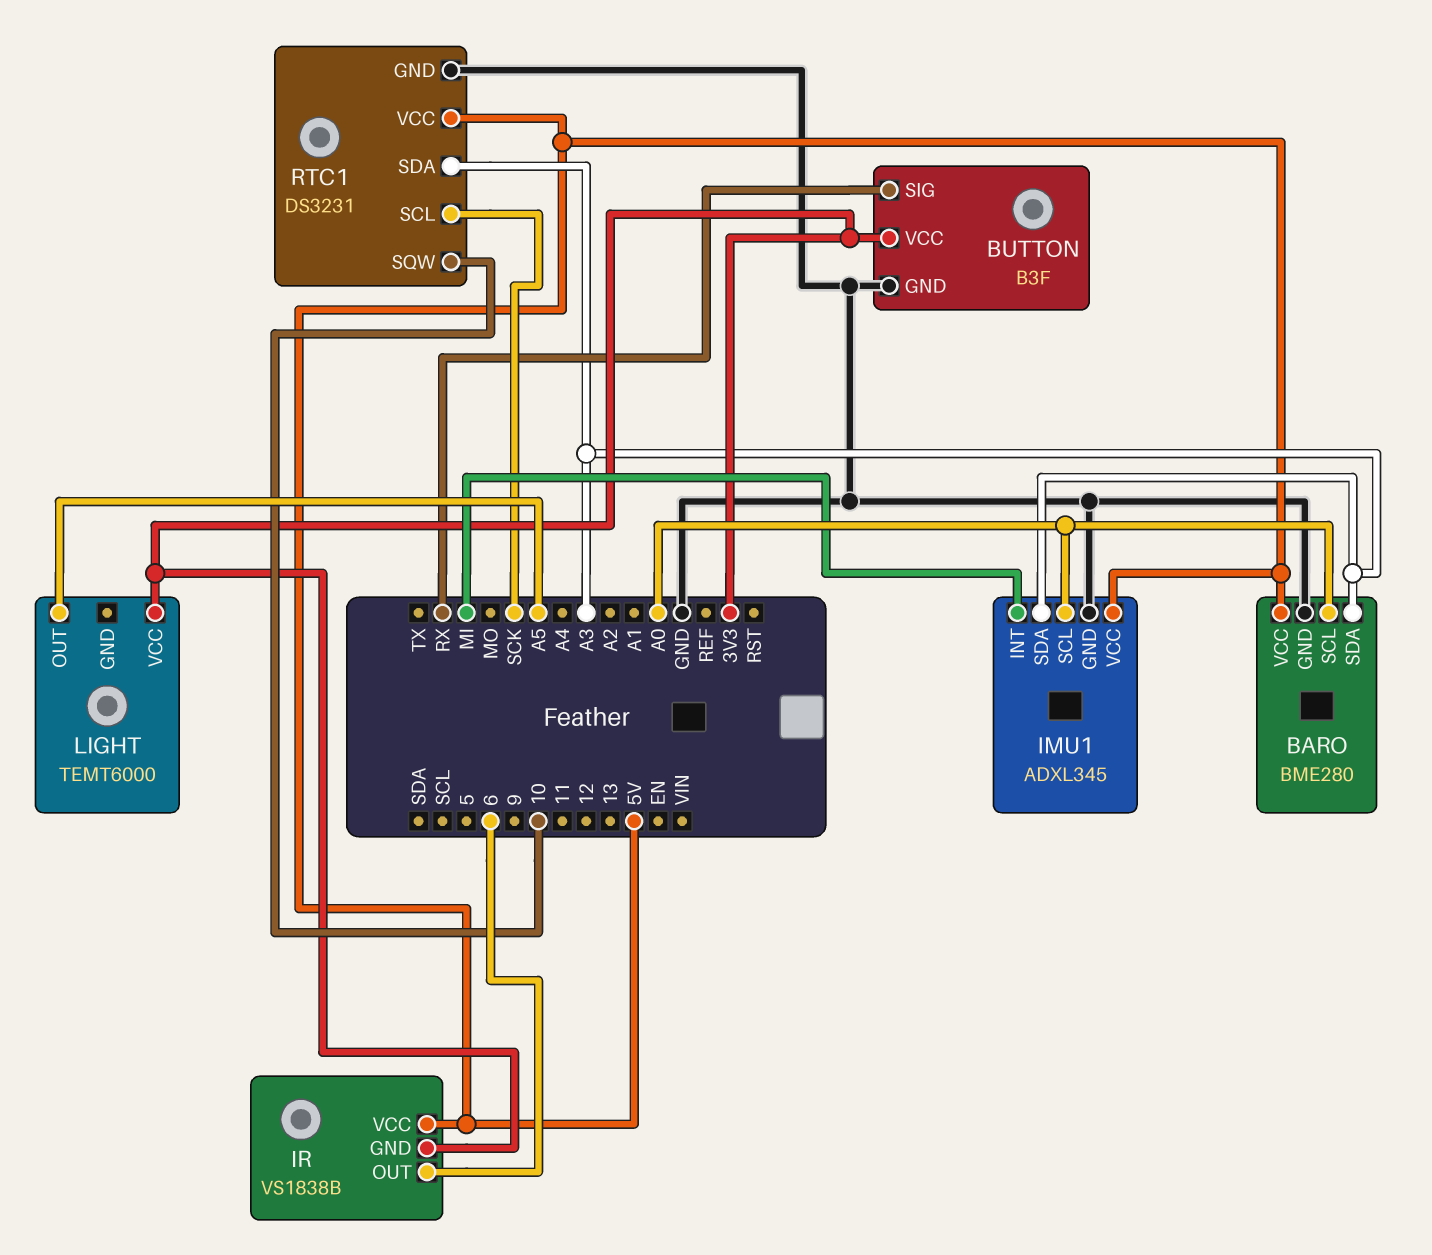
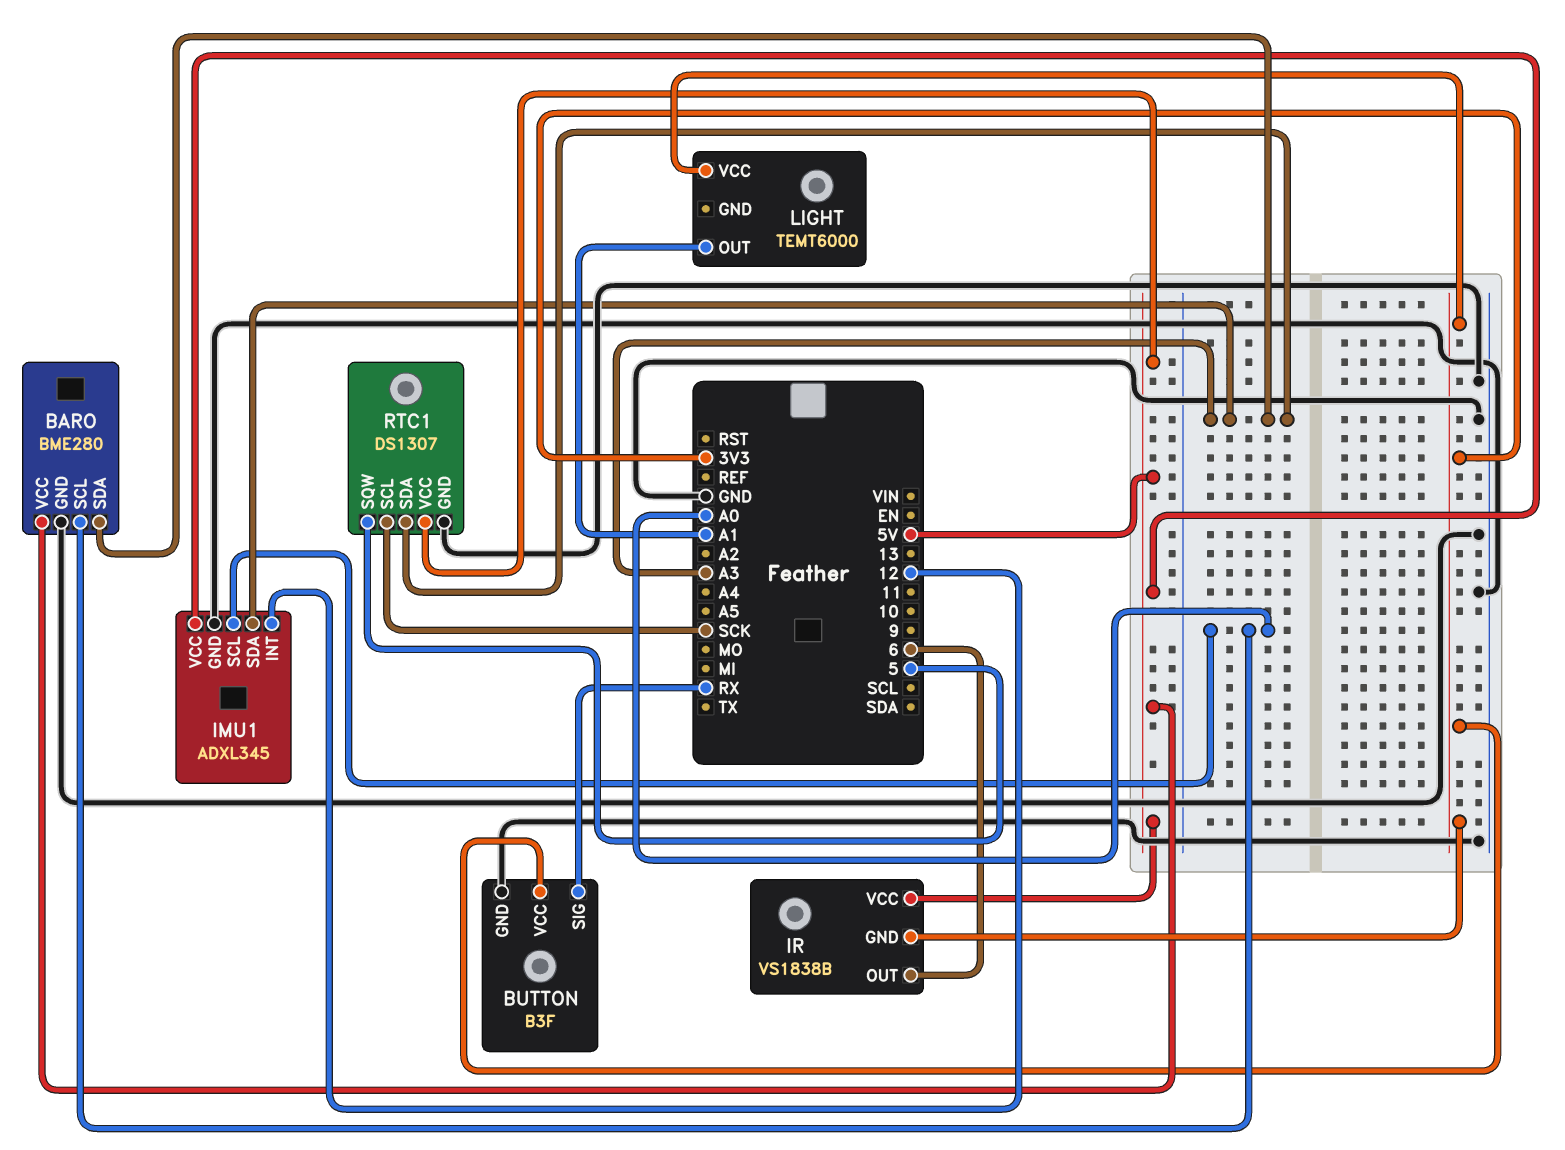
IMU1 pin INT: MI -> 12
LIGHT pin OUT: A5 -> A1
RTC1: DS3231 -> DS1307
RTC1 pin SQW: 10 -> 5

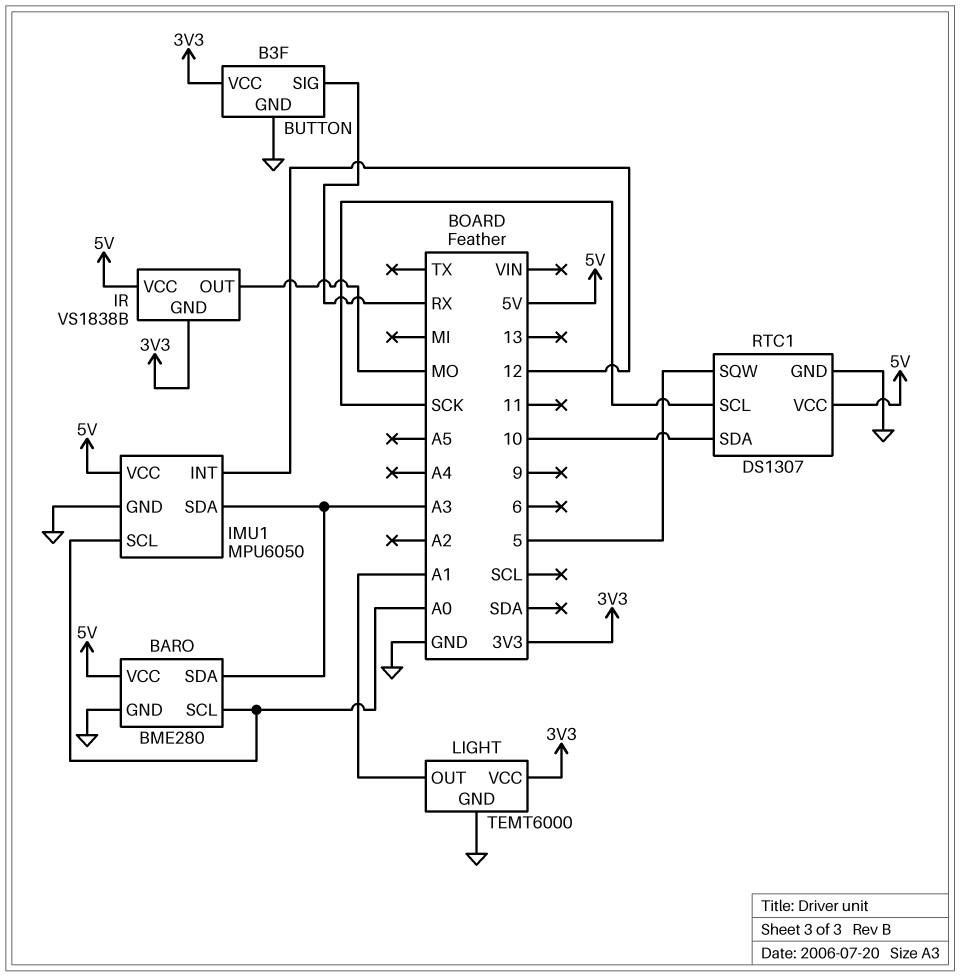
IMU1: ADXL345 -> MPU6050
IR pin OUT: 6 -> MO
LIGHT pin GND: none -> GND
RTC1 pin SDA: A3 -> 10

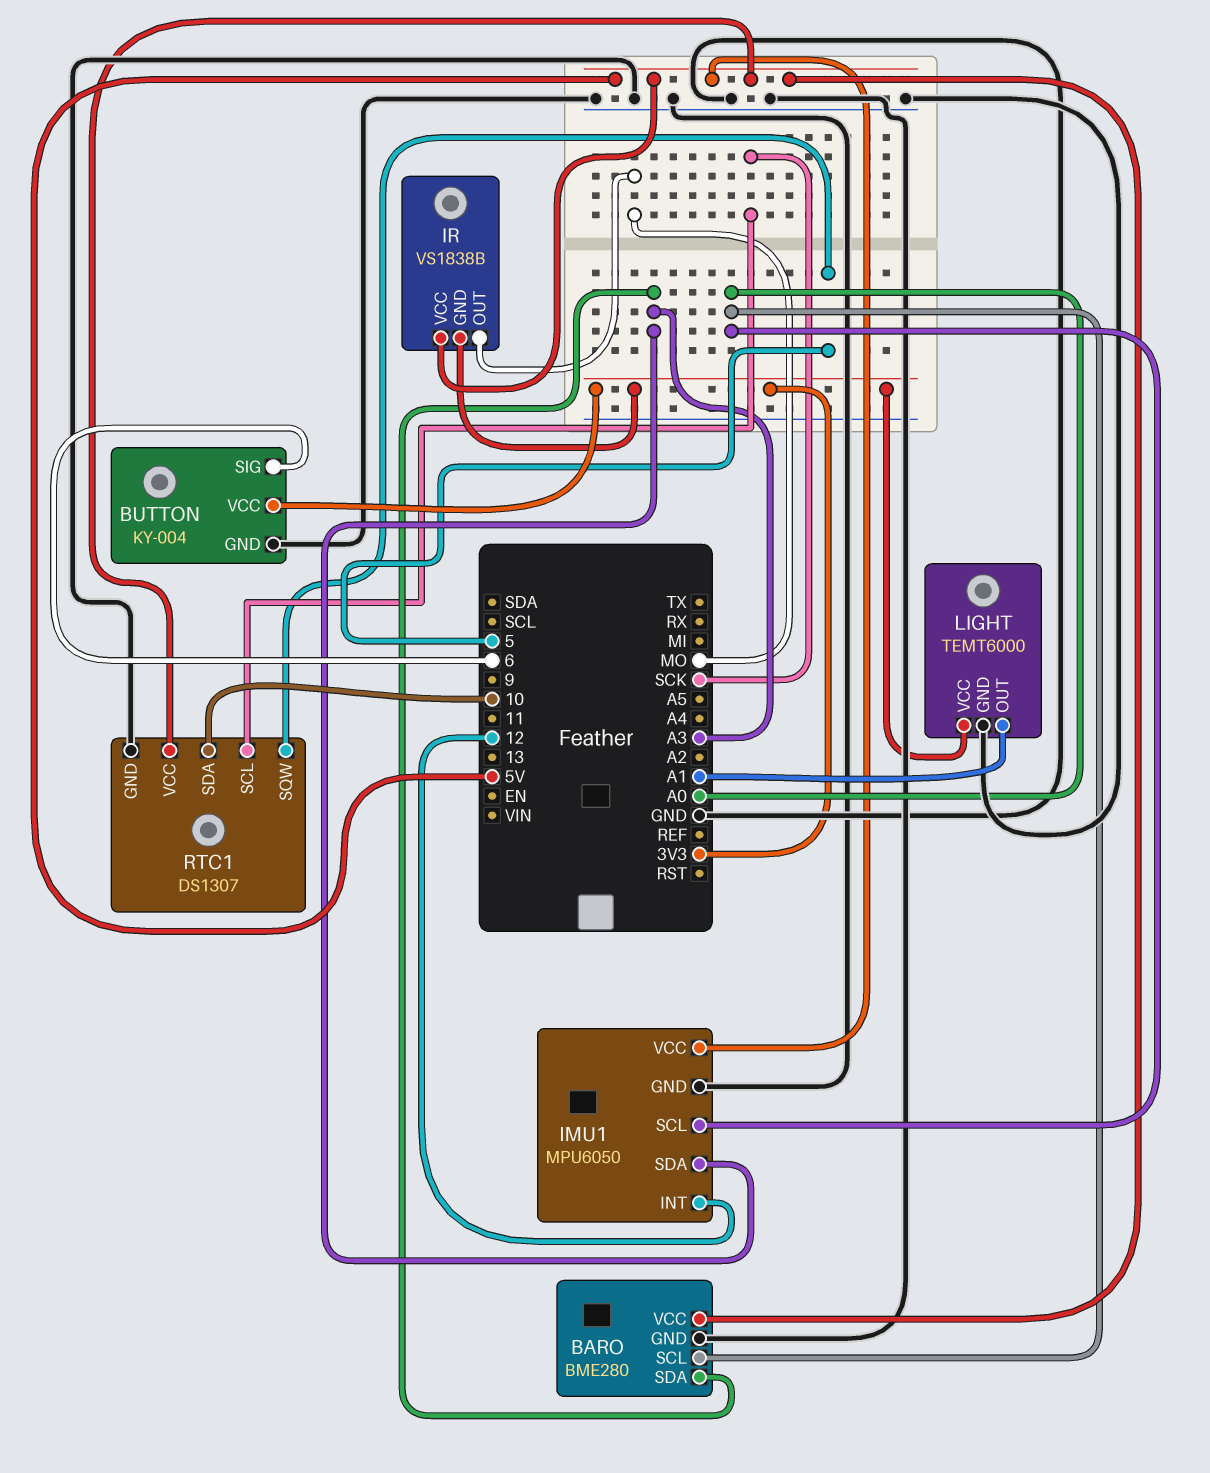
BUTTON: B3F -> KY-004
BUTTON pin SIG: RX -> 6

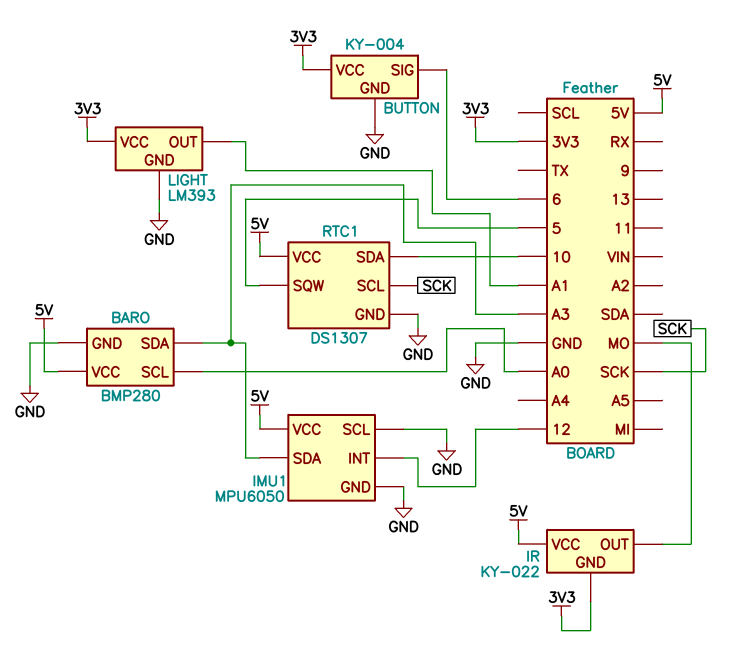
BARO: BME280 -> BMP280
IMU1 pin SCL: A0 -> GND
IR: VS1838B -> KY-022
LIGHT: TEMT6000 -> LM393

